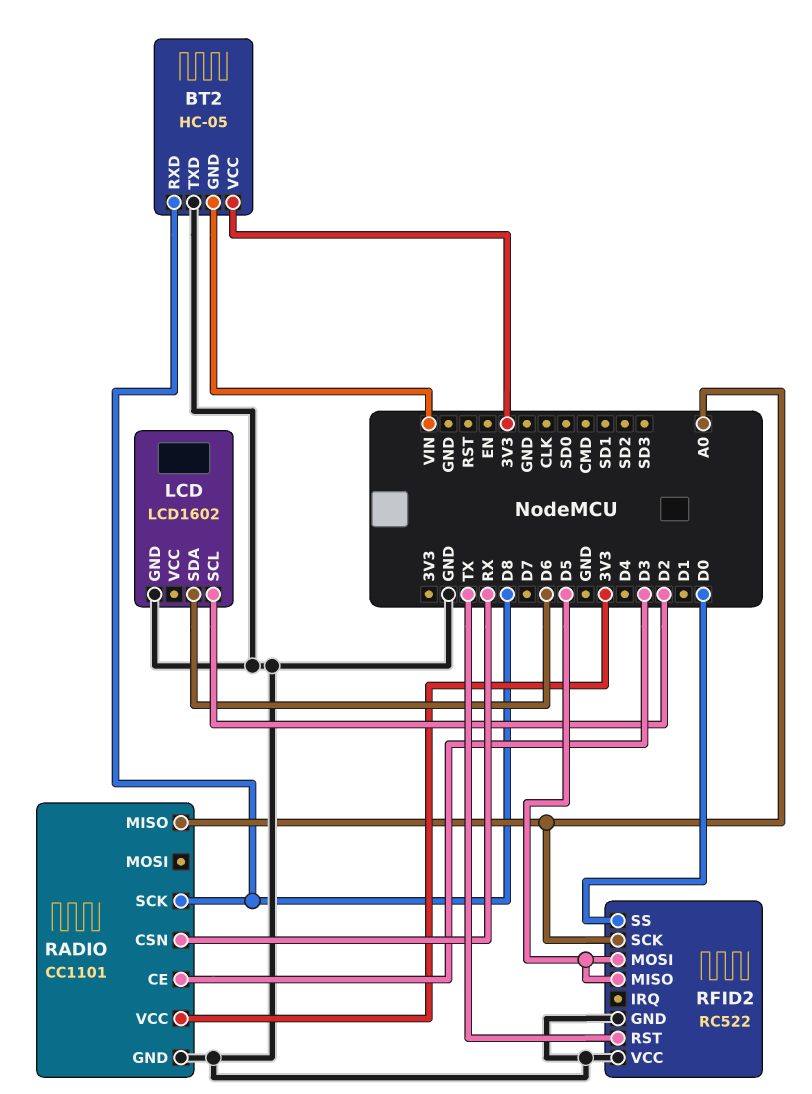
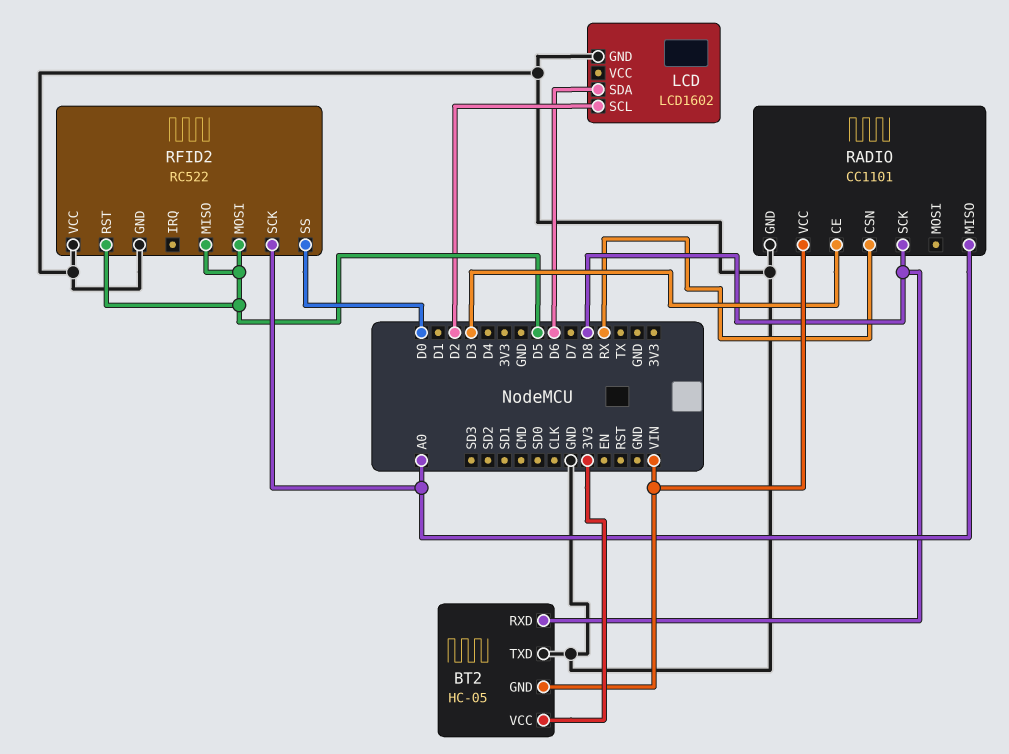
RADIO pin VCC: 3V3 -> VIN
RFID2 pin RST: TX -> D5

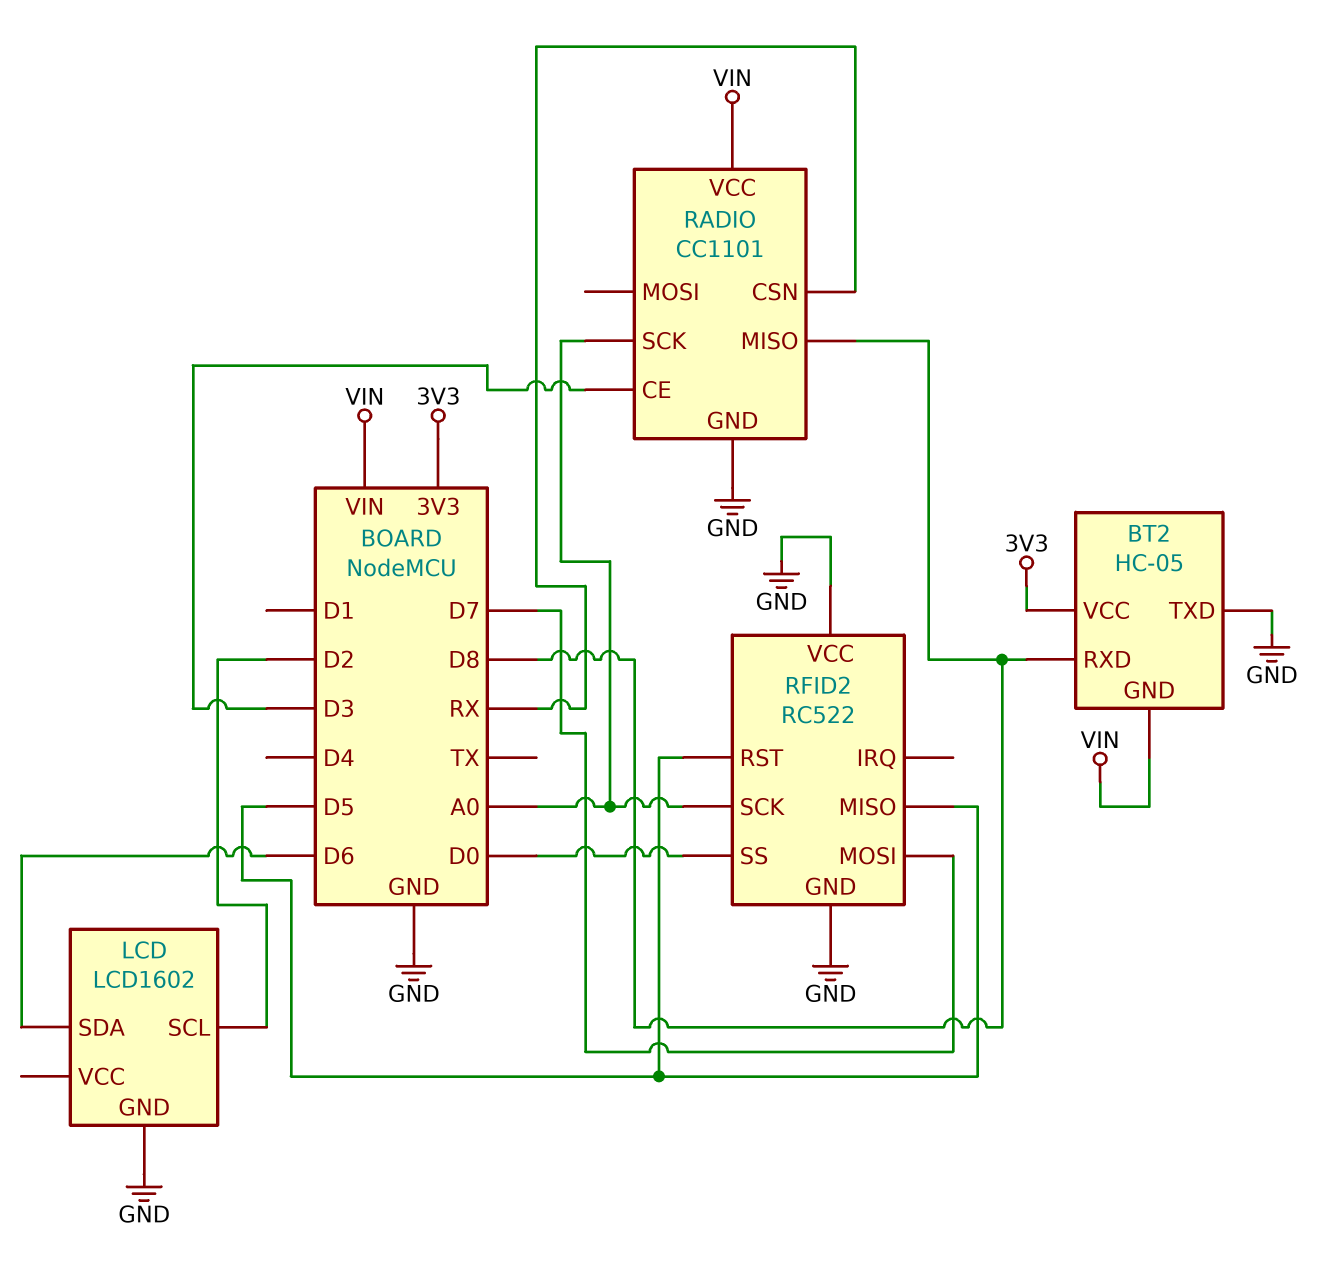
RADIO pin MISO: A0 -> D8
RADIO pin SCK: D8 -> A0
RFID2 pin MOSI: D5 -> D7

